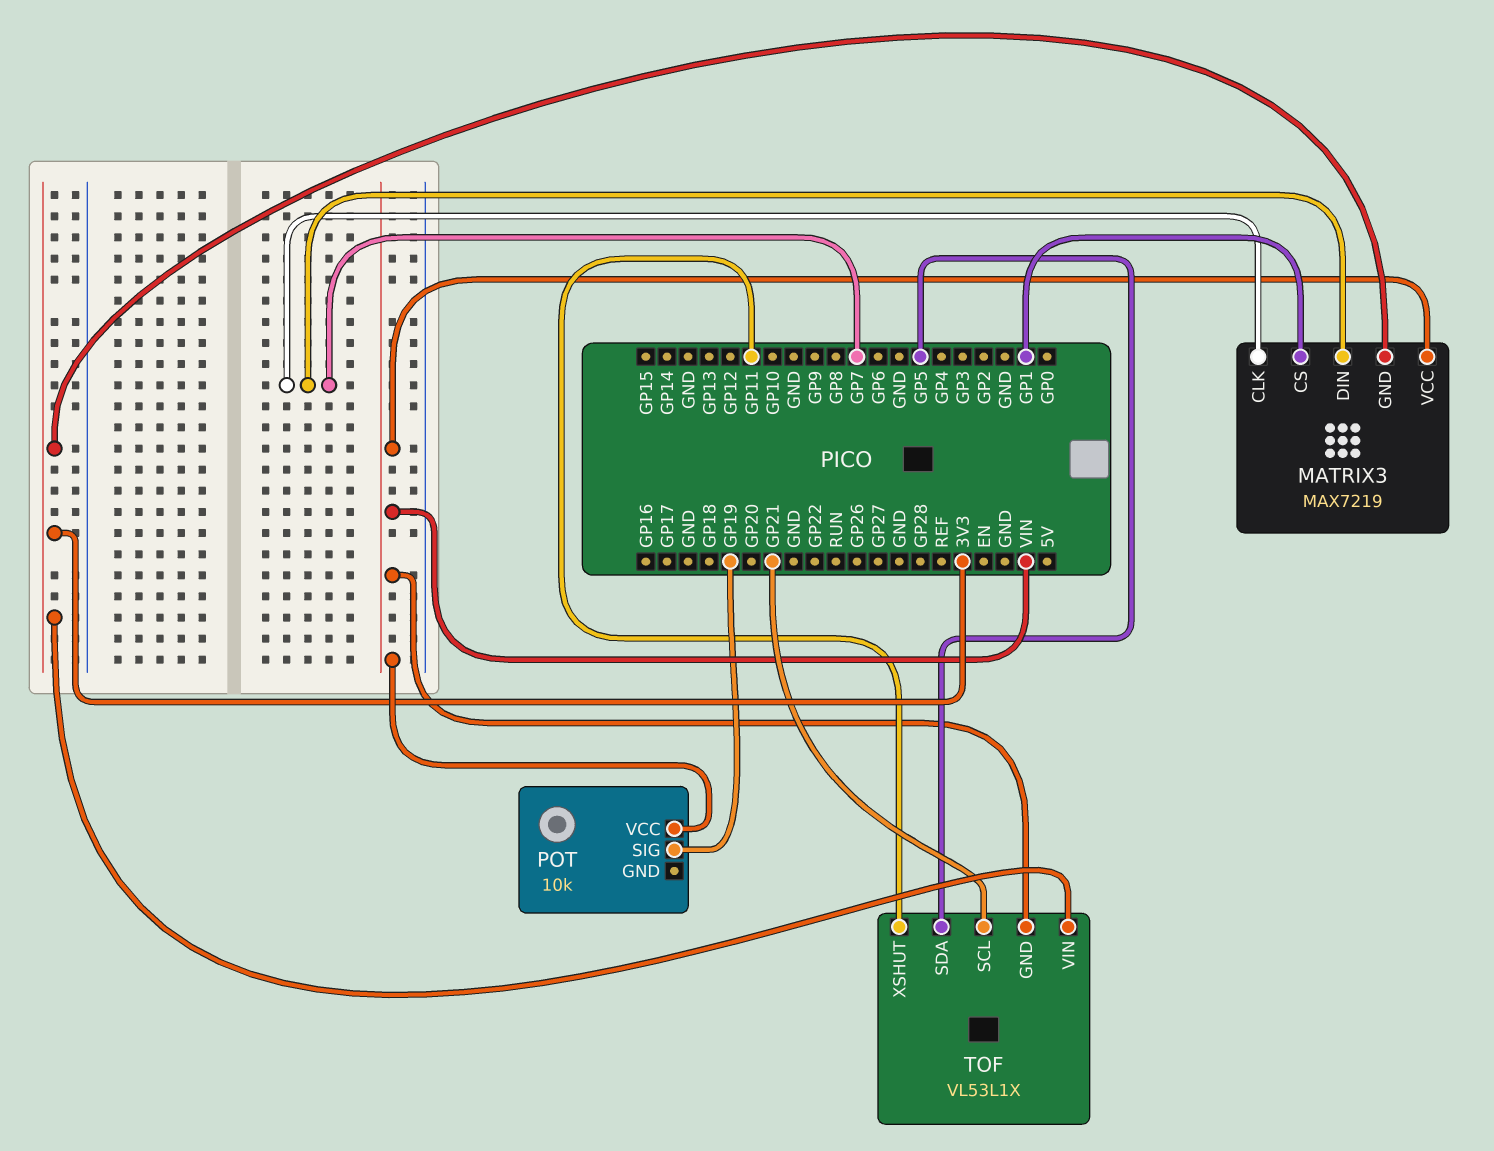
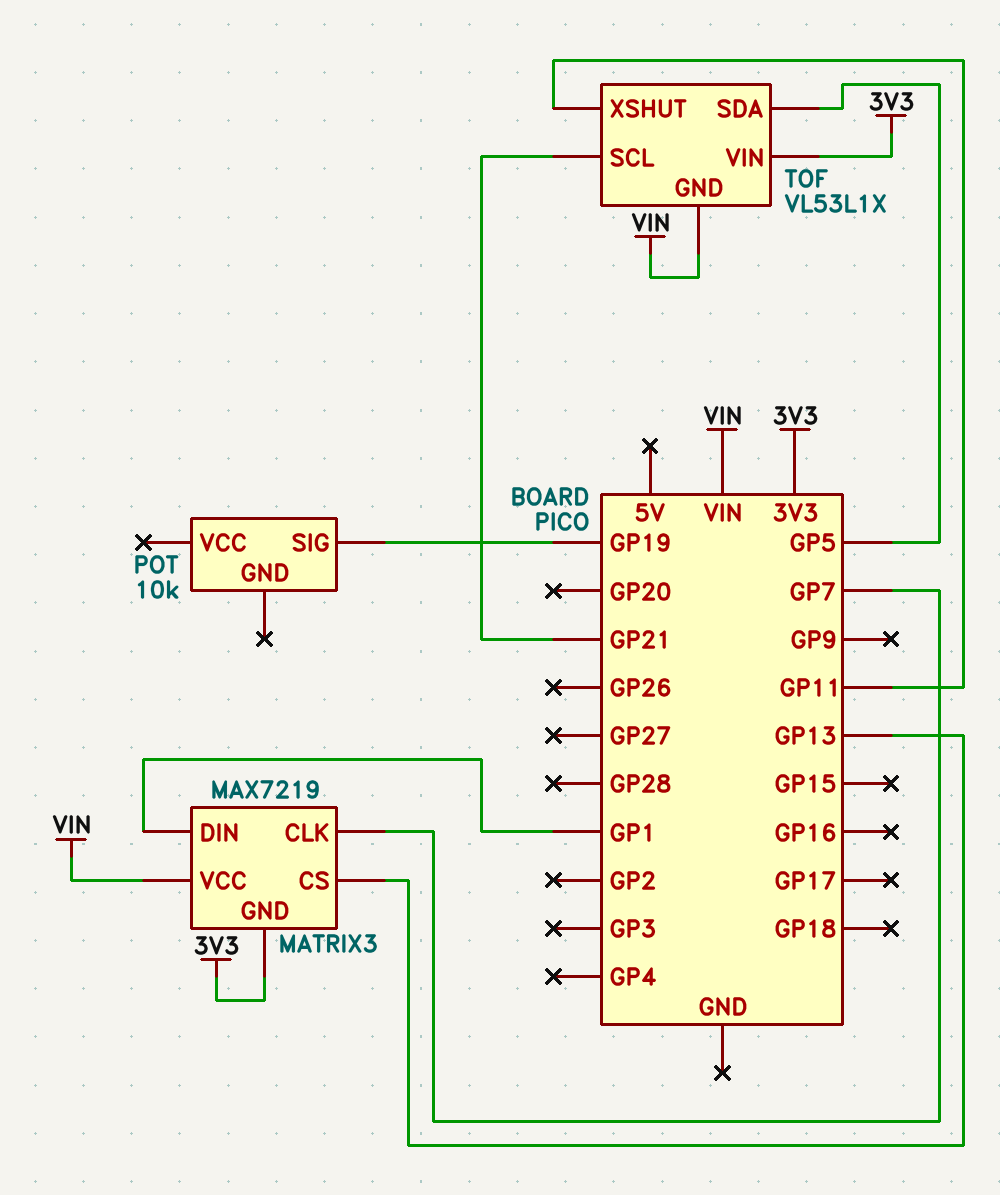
MATRIX3 pin CS: GP1 -> GP13
MATRIX3 pin DIN: GP7 -> GP1
POT pin VCC: VIN -> none

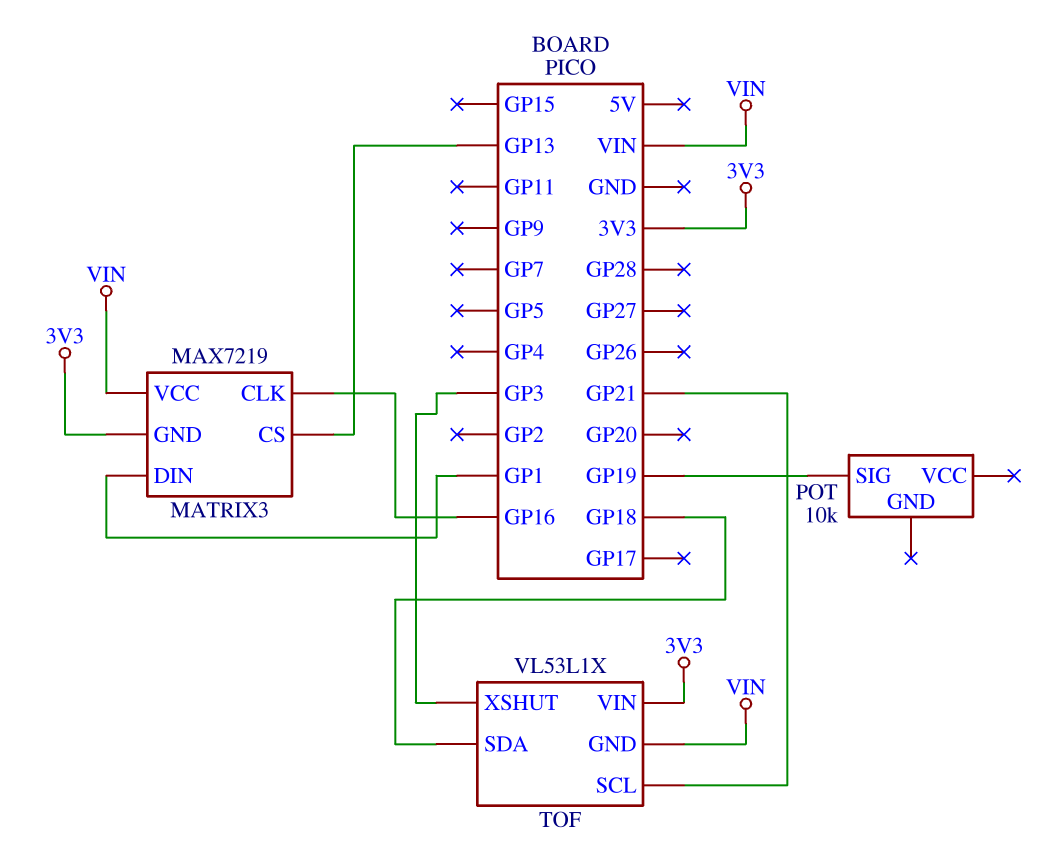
MATRIX3 pin CLK: GP7 -> GP16
TOF pin SDA: GP5 -> GP18
TOF pin XSHUT: GP11 -> GP3

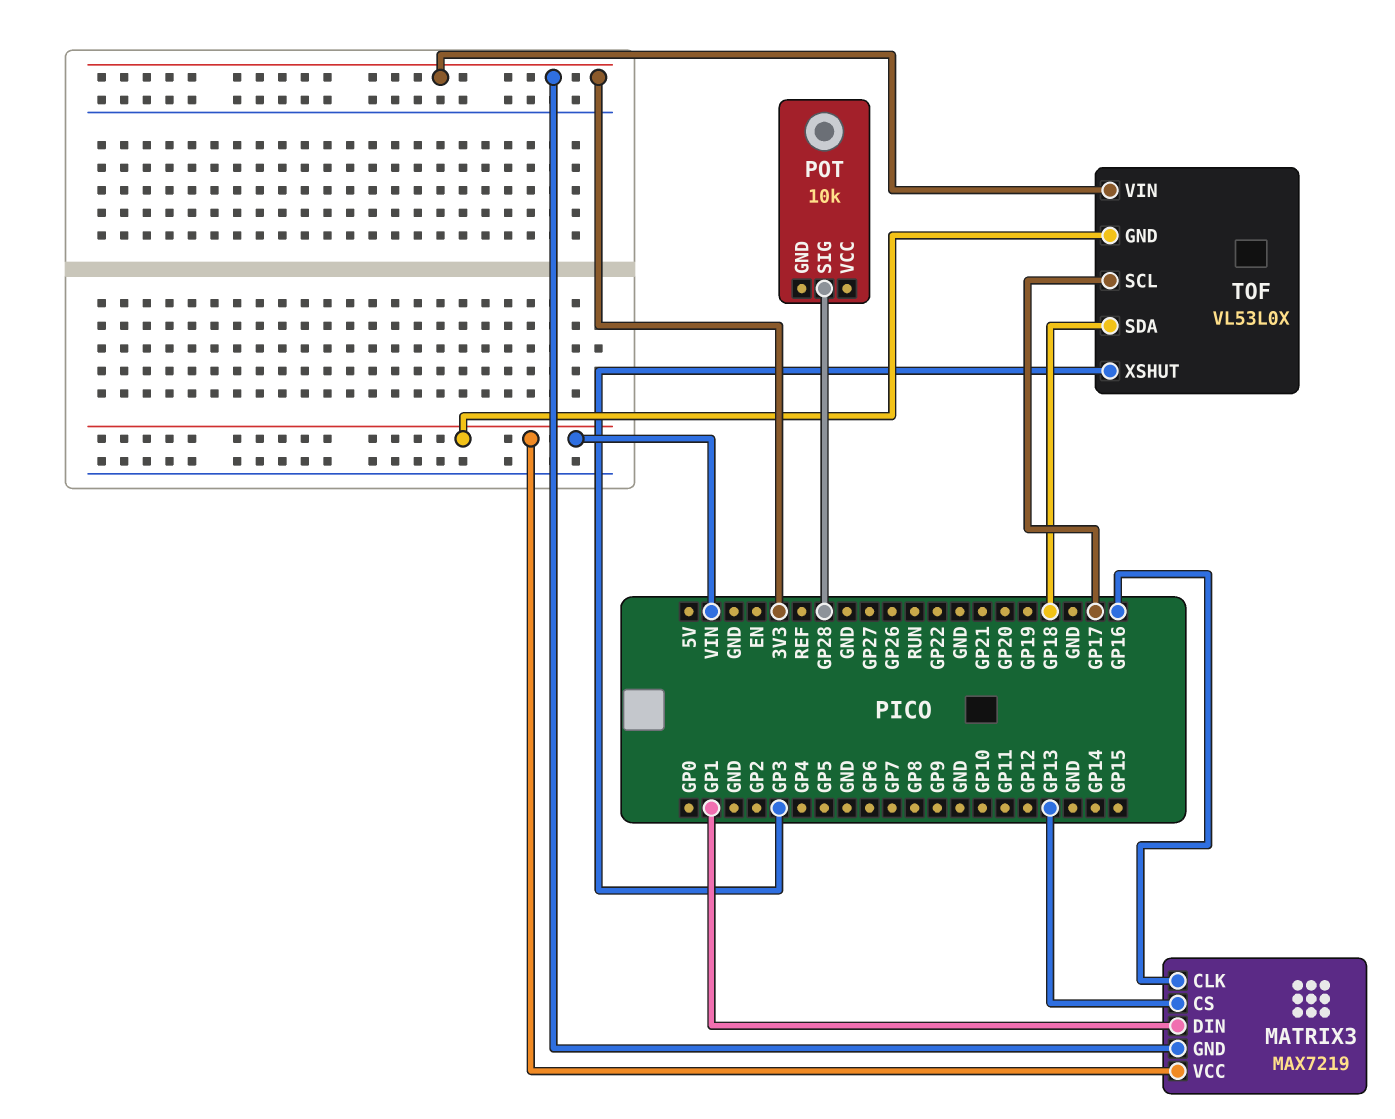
POT pin SIG: GP19 -> GP28
TOF: VL53L1X -> VL53L0X
TOF pin SCL: GP21 -> GP17

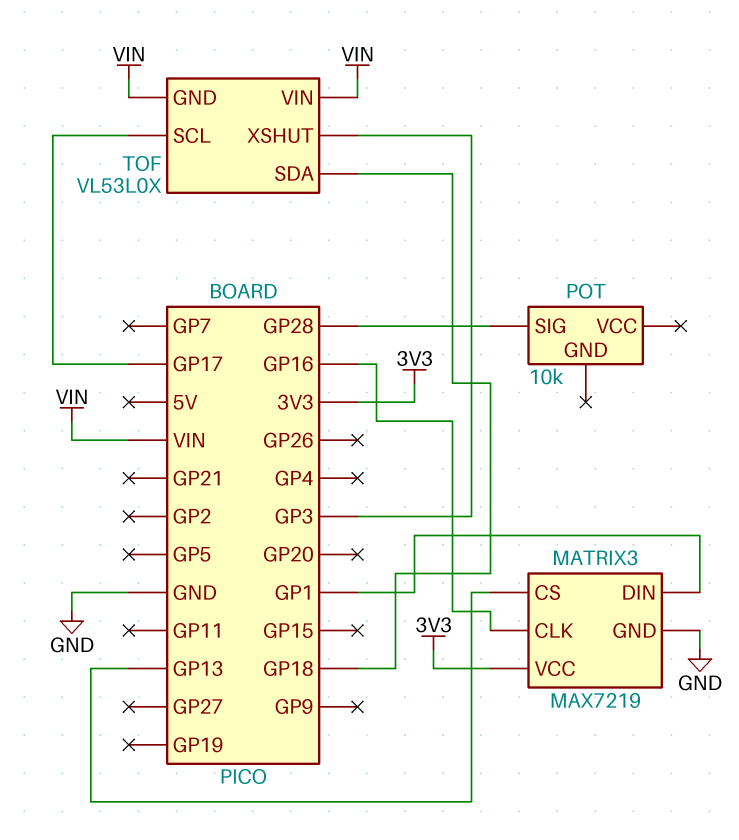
MATRIX3 pin GND: 3V3 -> GND
MATRIX3 pin VCC: VIN -> 3V3
TOF pin VIN: 3V3 -> VIN

